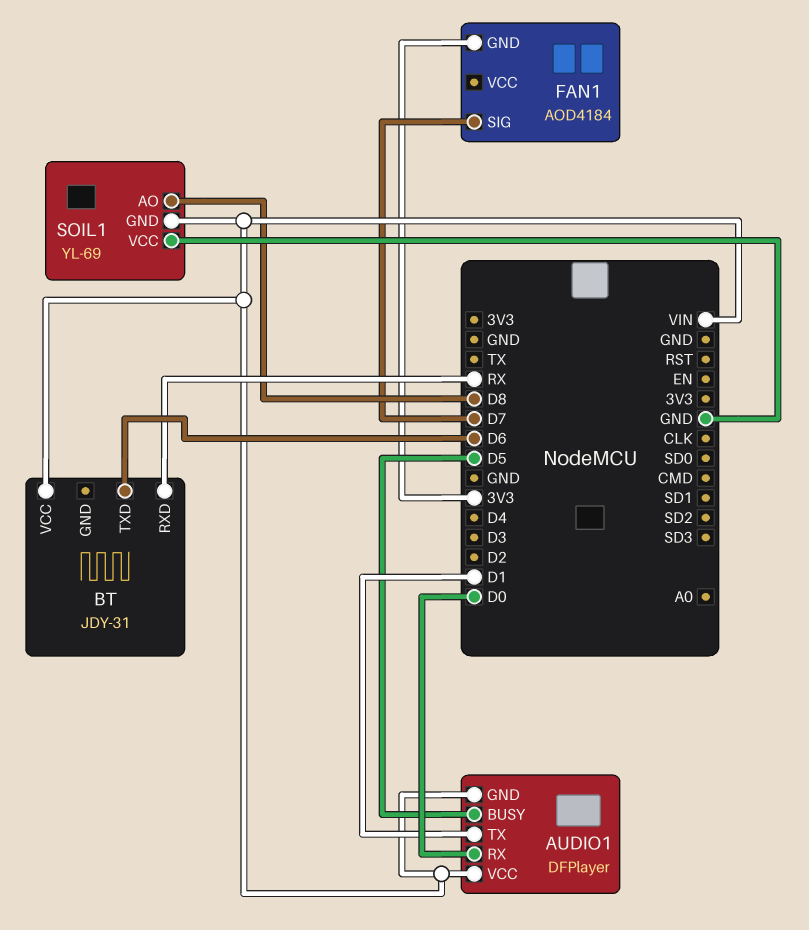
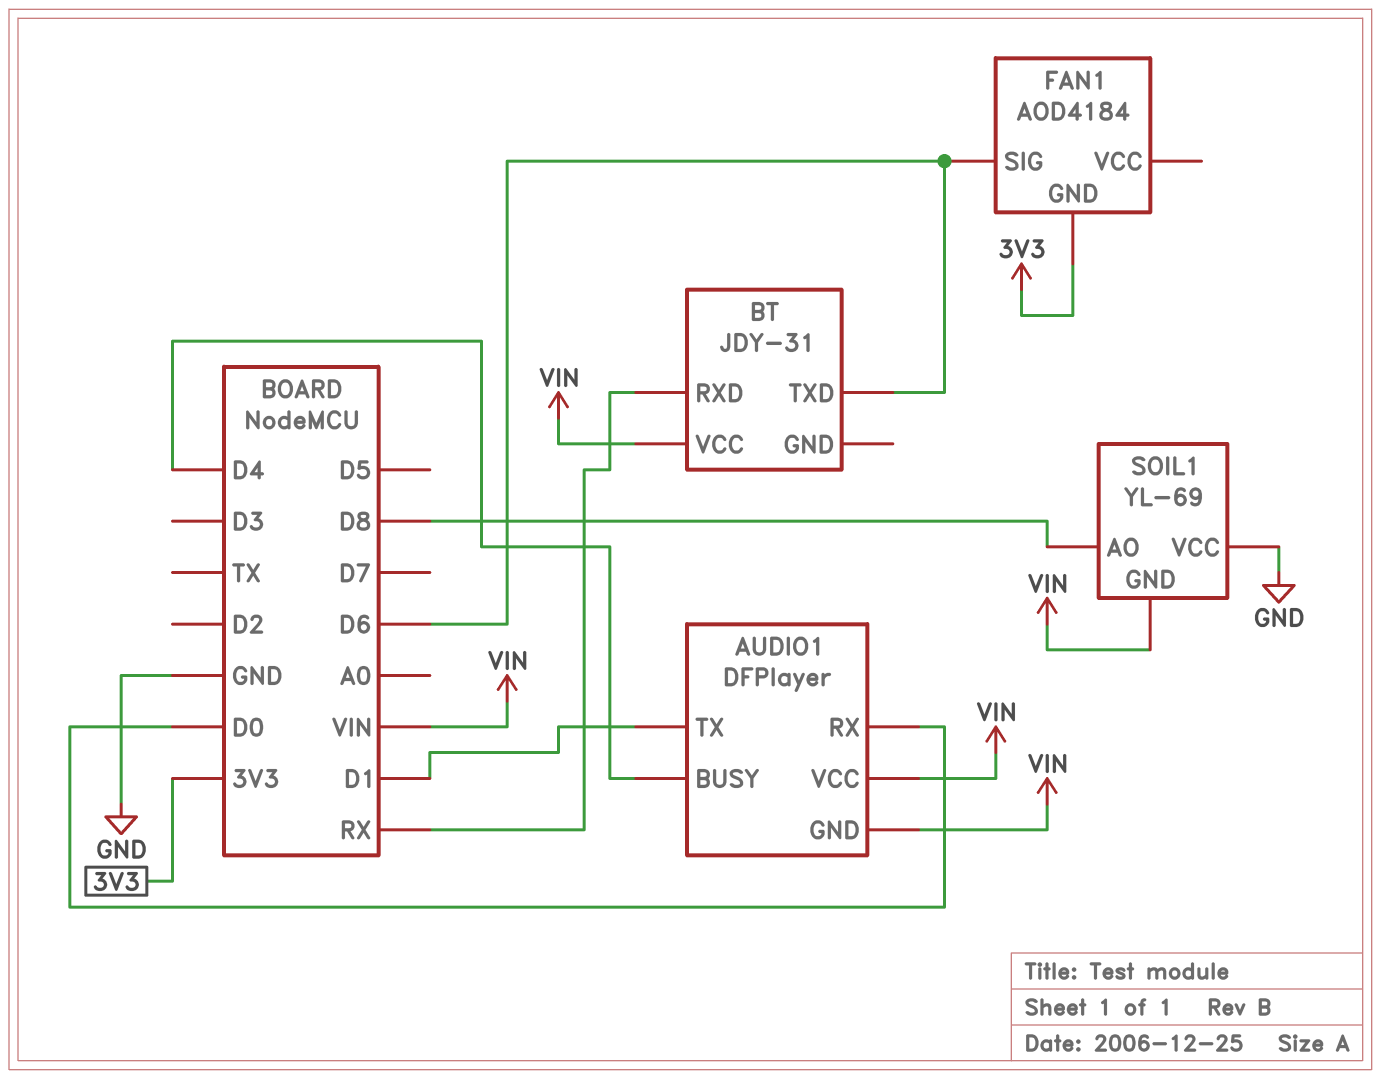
AUDIO1 pin BUSY: D5 -> D4
FAN1 pin SIG: D7 -> D6

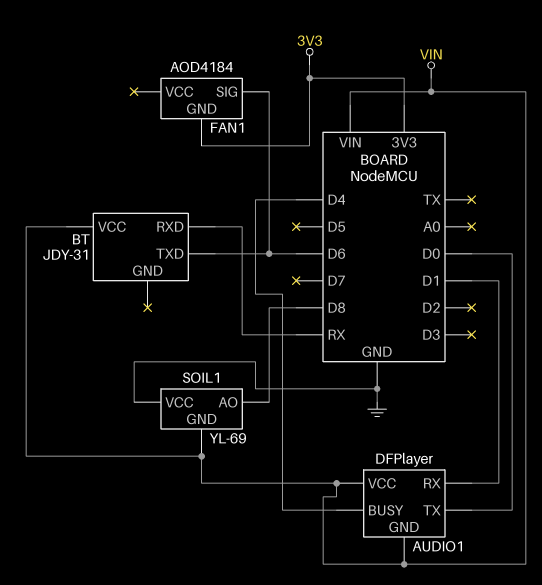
AUDIO1 pin RX: D0 -> D1
AUDIO1 pin TX: D1 -> D0

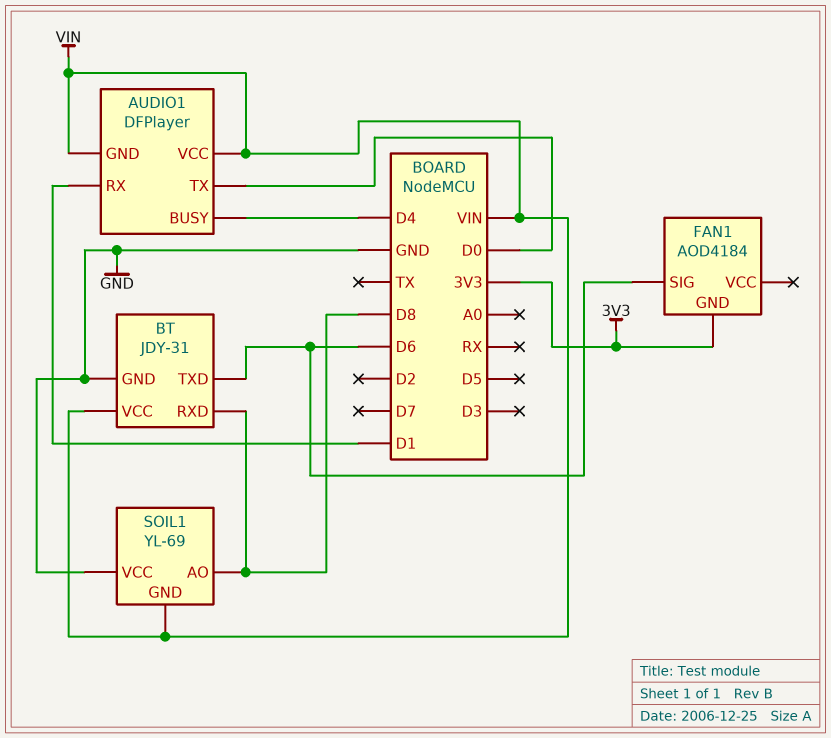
BT pin GND: none -> GND
BT pin RXD: RX -> D8

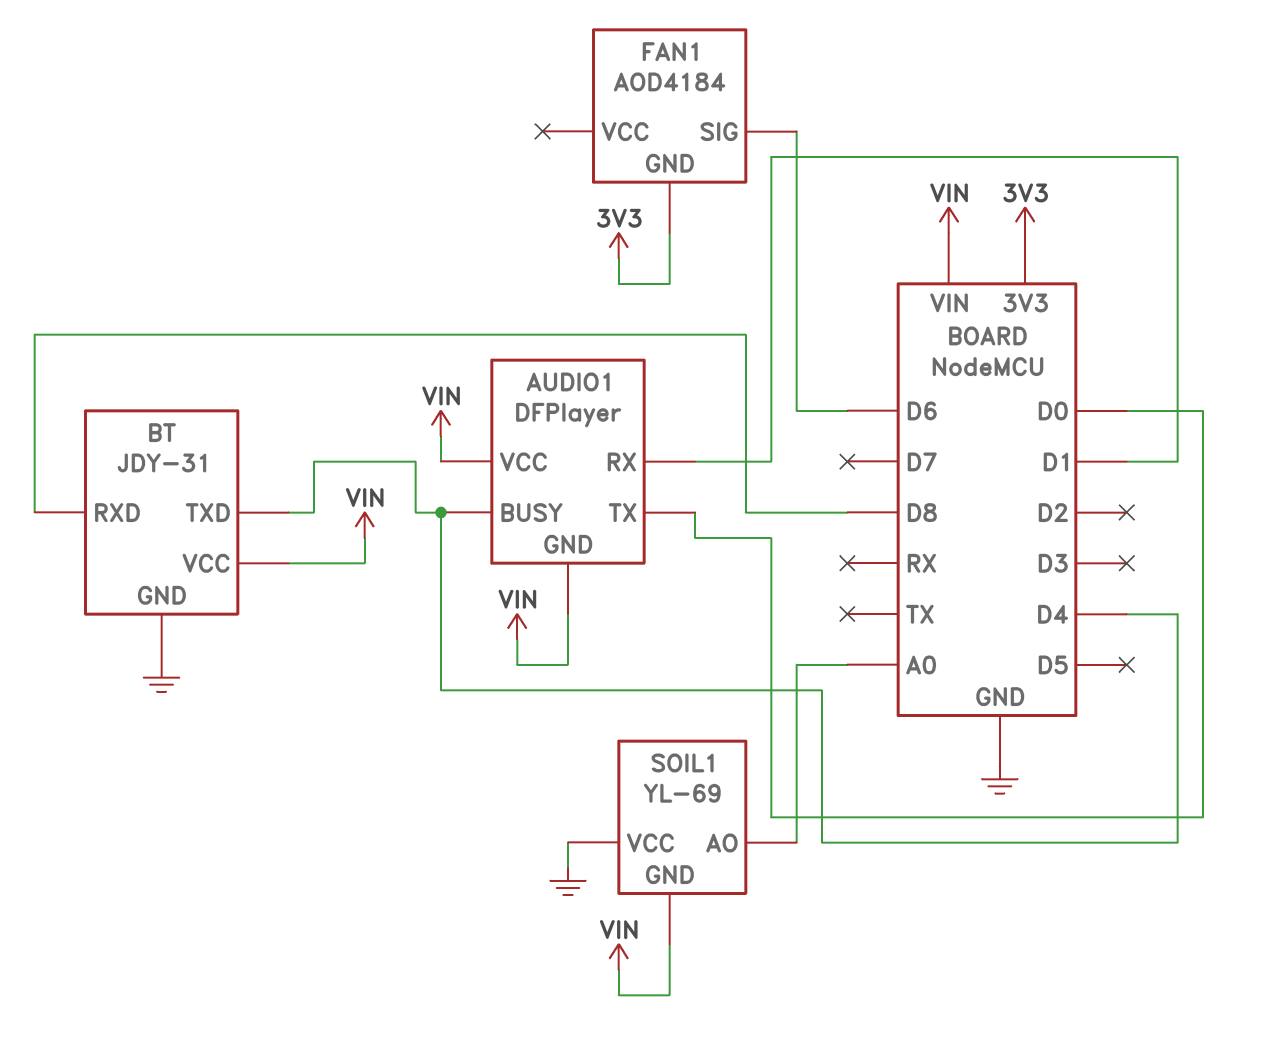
BT pin TXD: D6 -> D4
SOIL1 pin AO: D8 -> A0

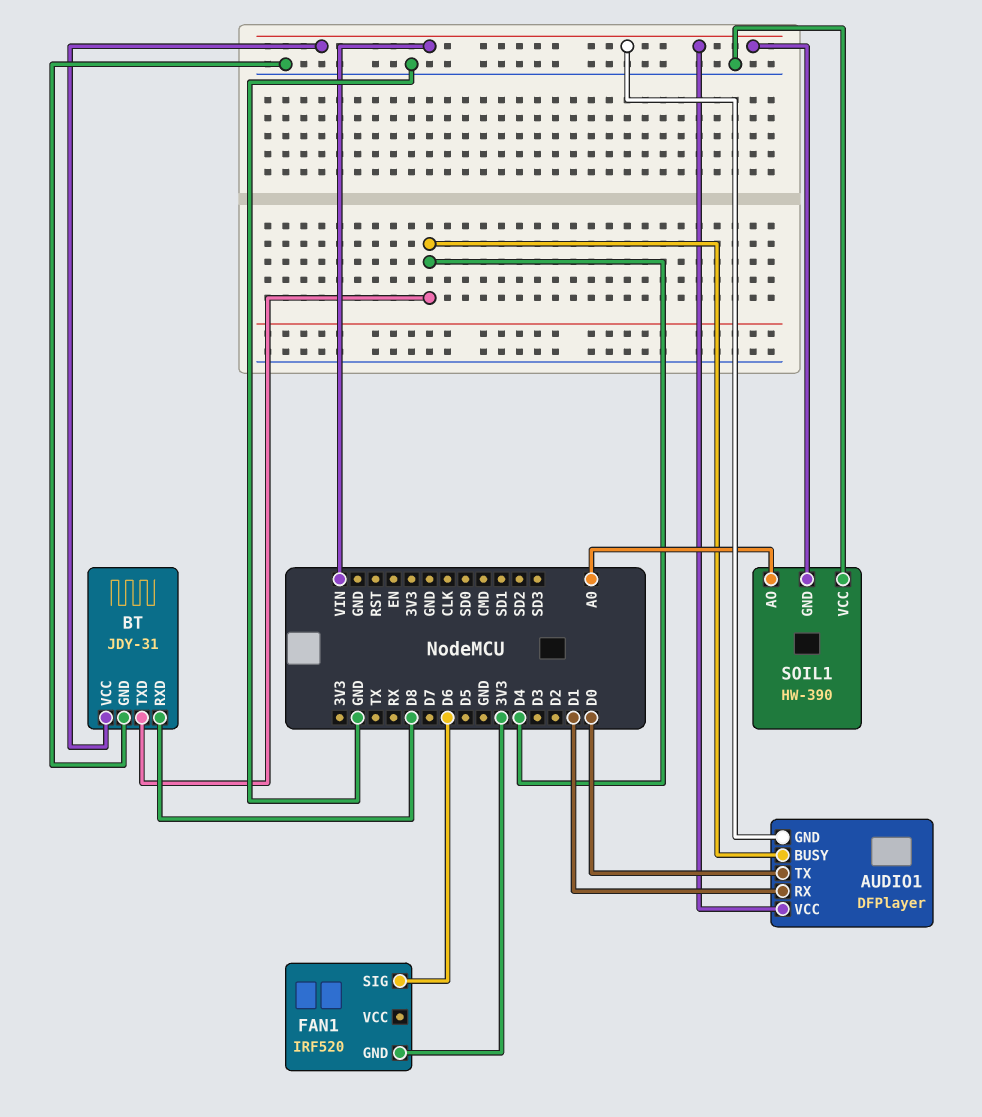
FAN1: AOD4184 -> IRF520
SOIL1: YL-69 -> HW-390

